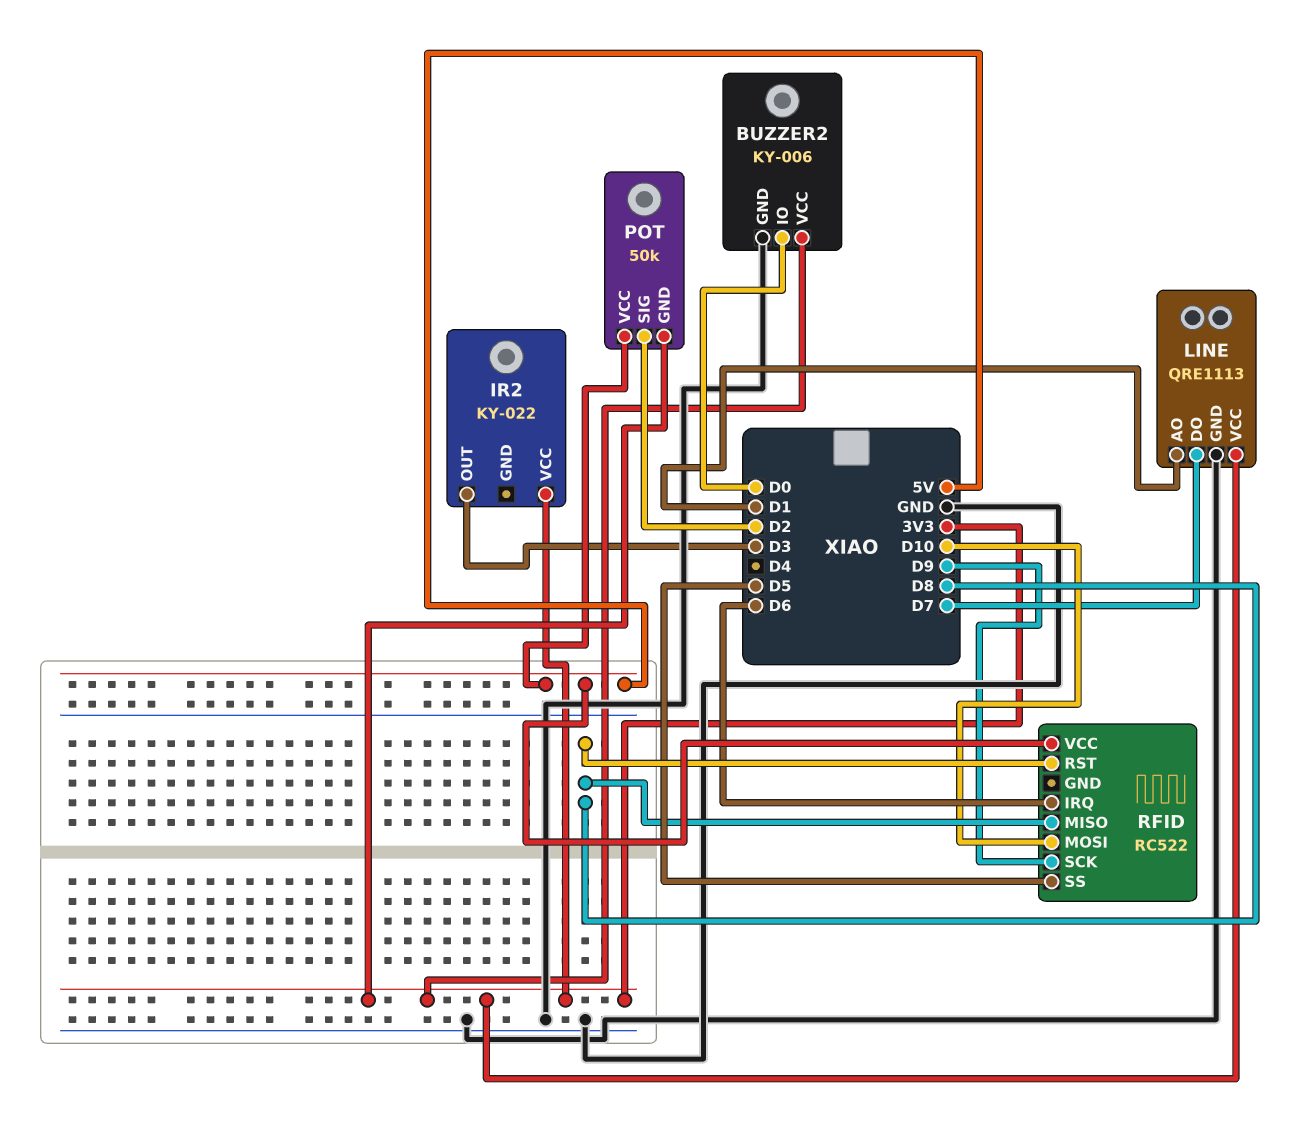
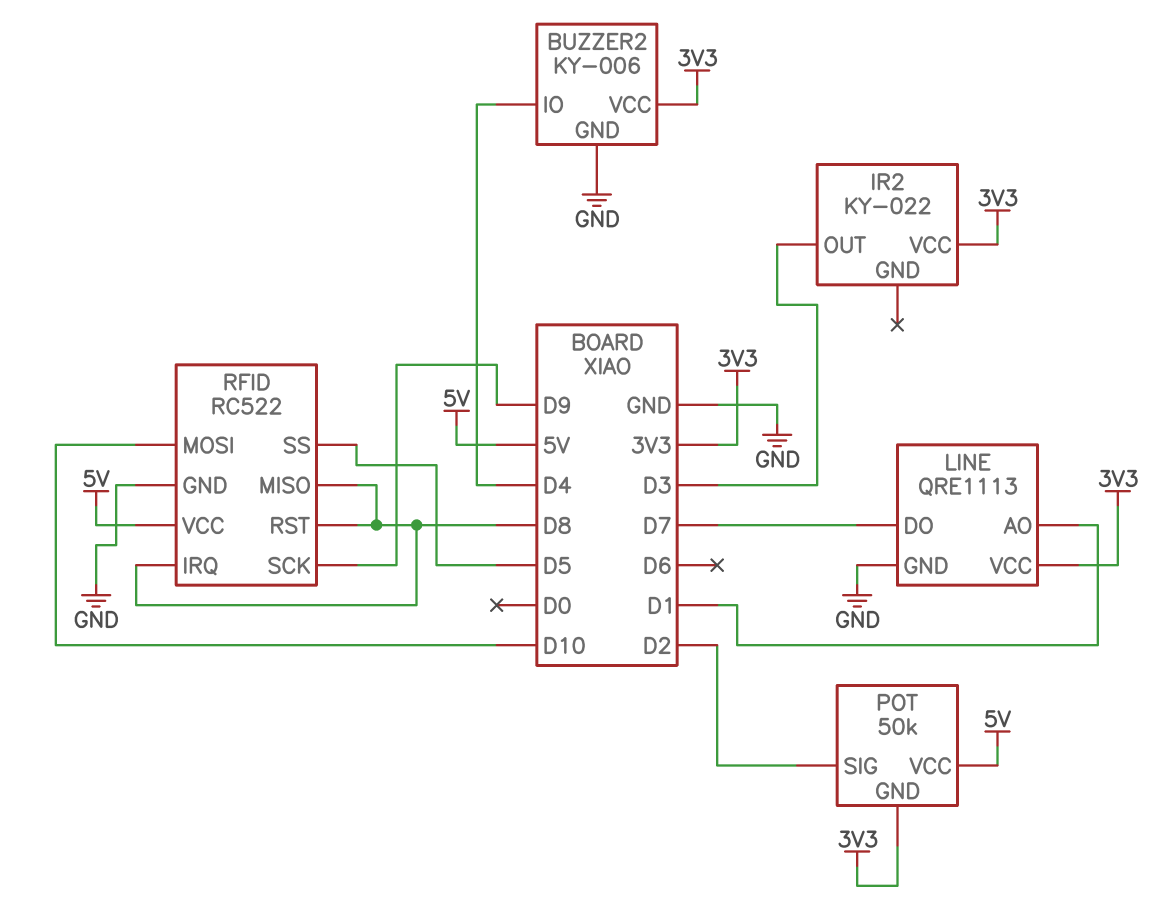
BUZZER2 pin IO: D0 -> D4
RFID pin GND: none -> GND
RFID pin IRQ: D6 -> D8

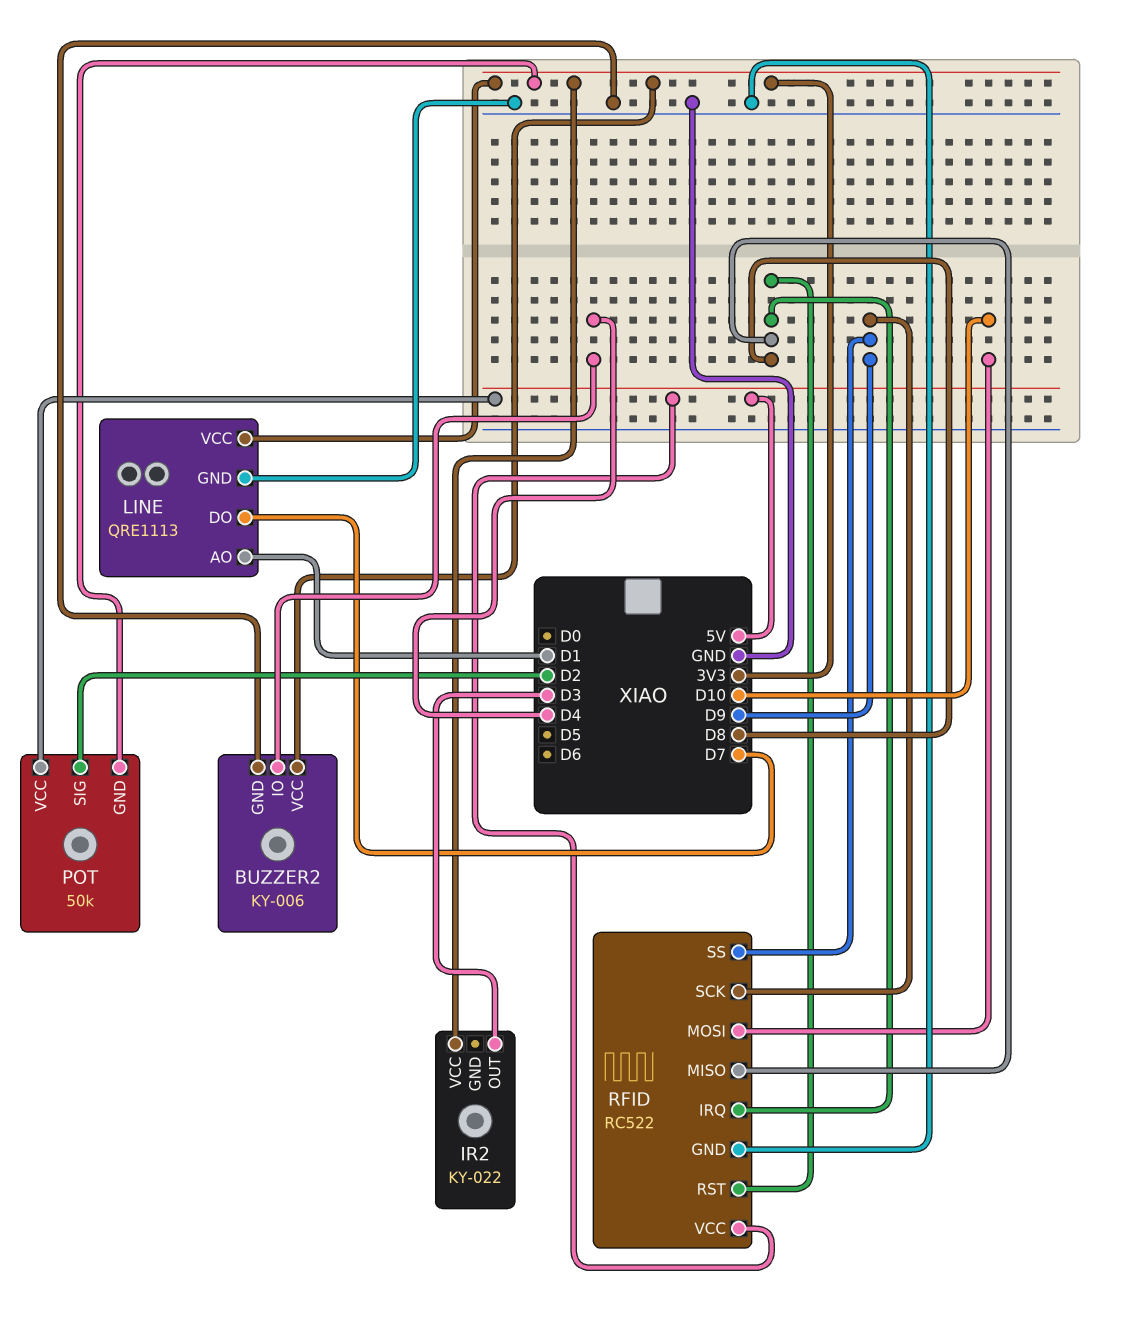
RFID pin SS: D5 -> D9

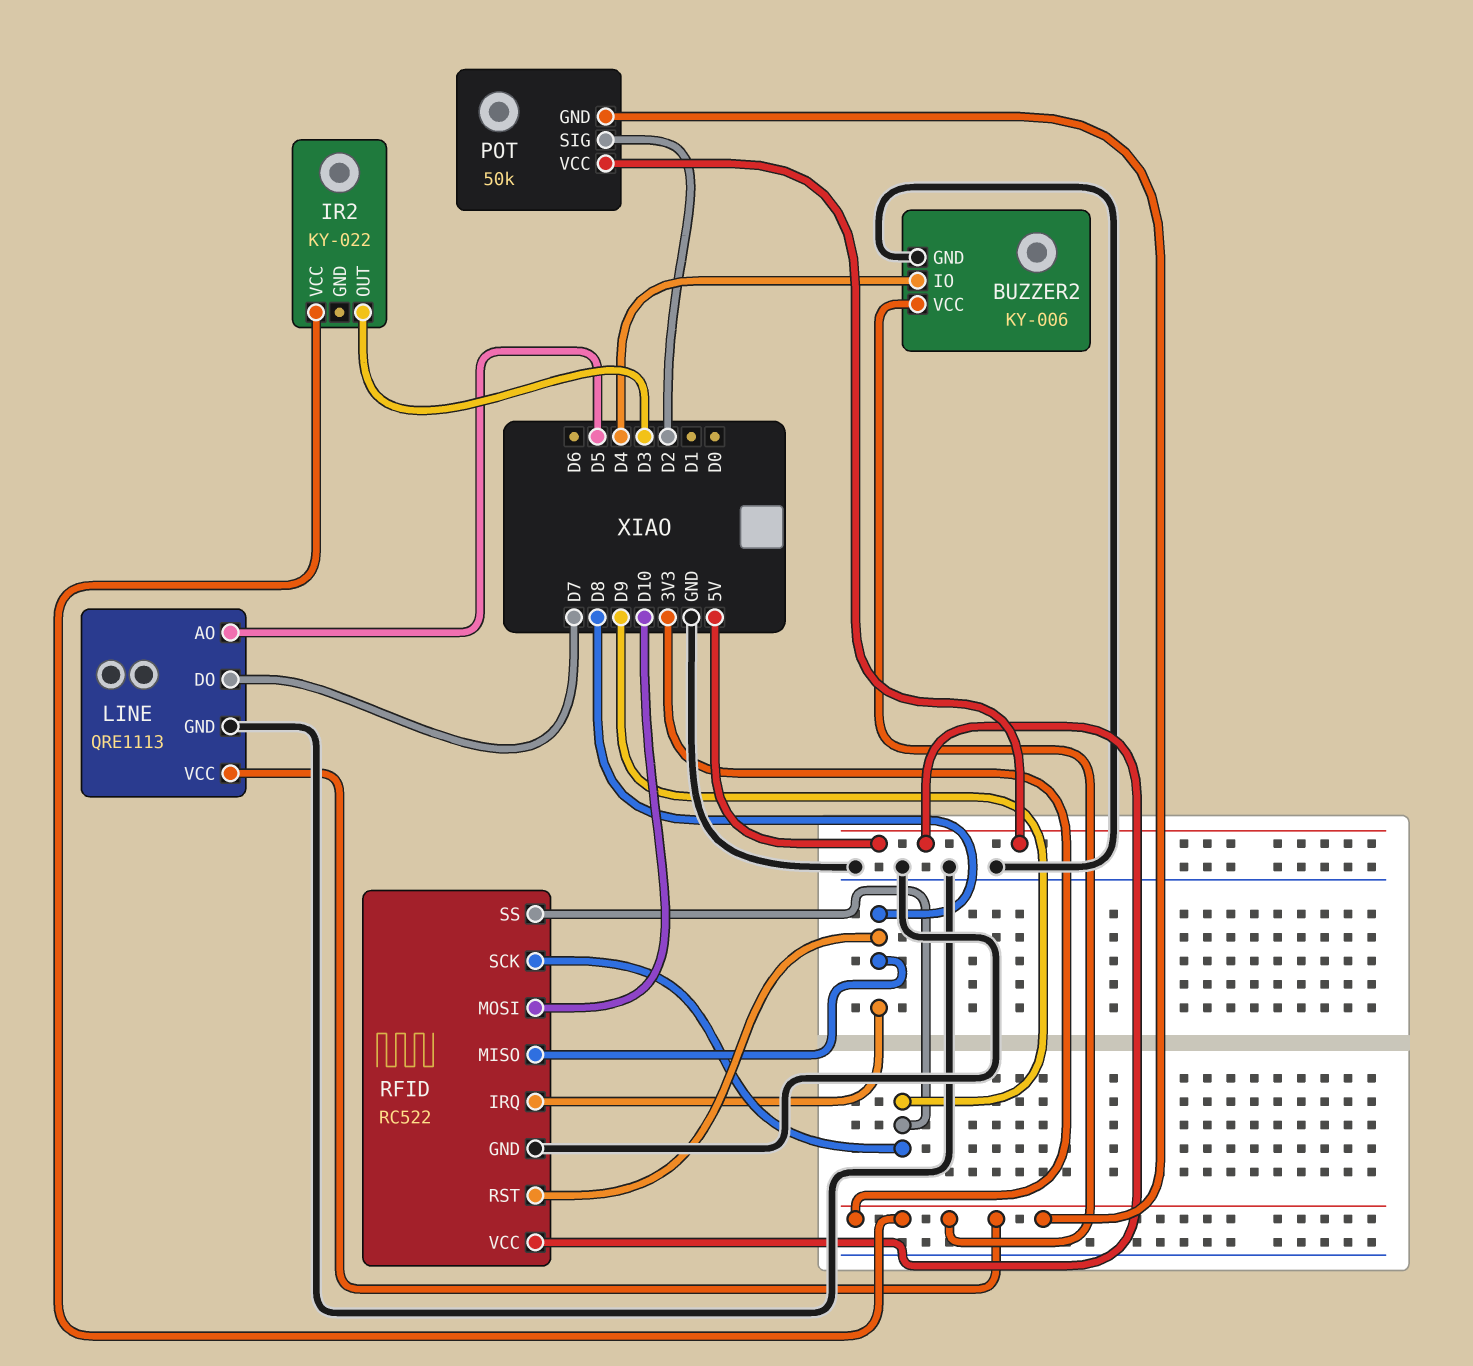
LINE pin AO: D1 -> D5

